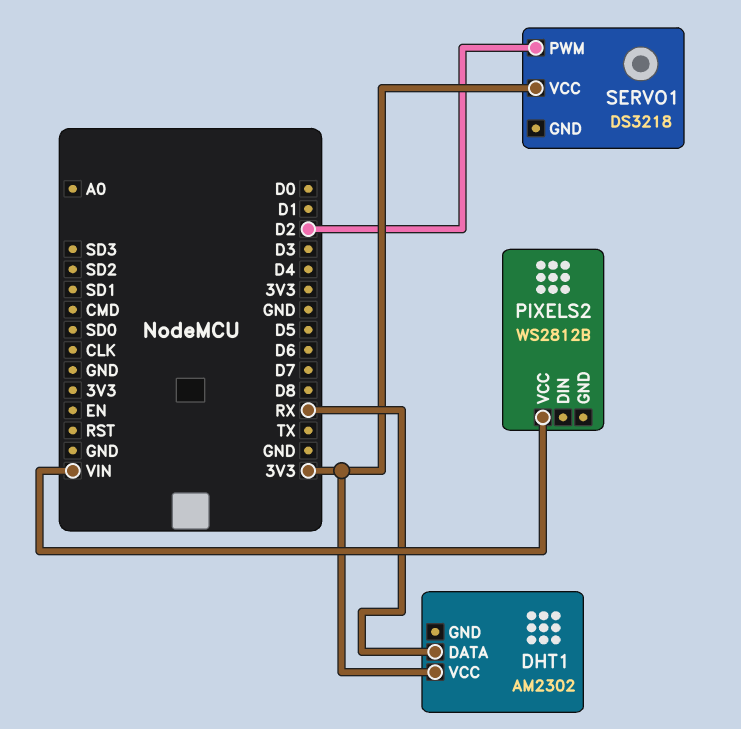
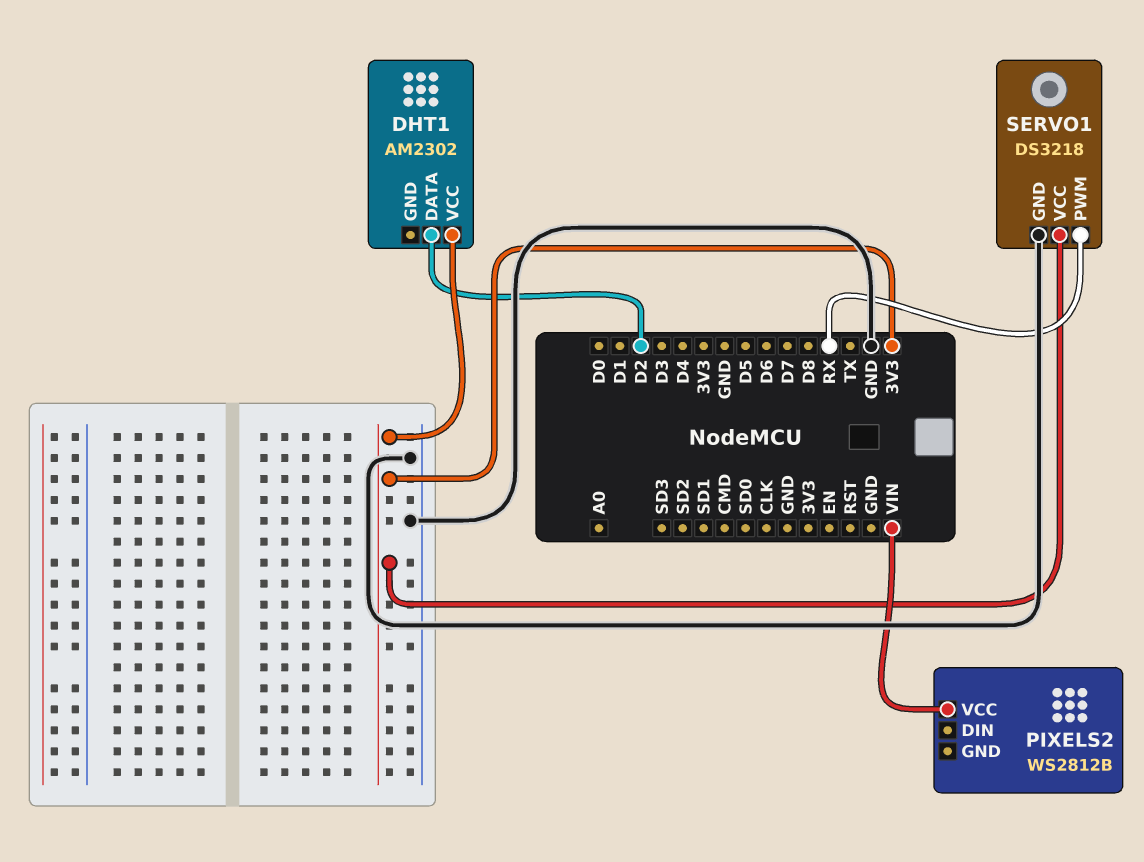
DHT1 pin DATA: RX -> D2
SERVO1 pin GND: none -> GND
SERVO1 pin PWM: D2 -> RX

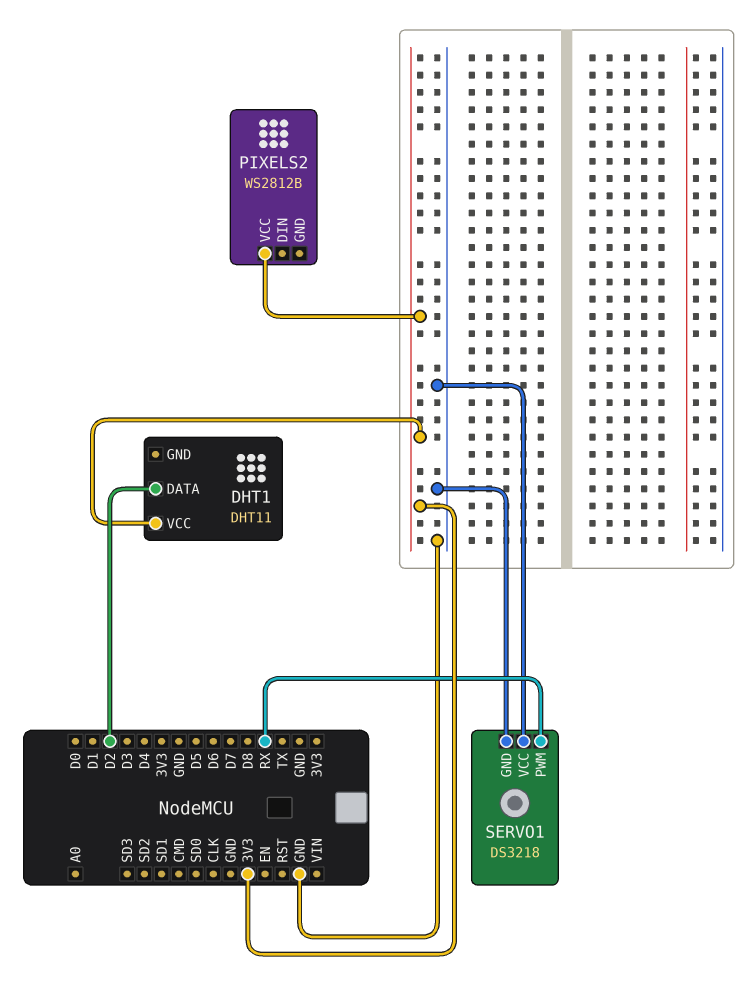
DHT1: AM2302 -> DHT11
PIXELS2 pin VCC: VIN -> 3V3
SERVO1 pin VCC: 3V3 -> GND

